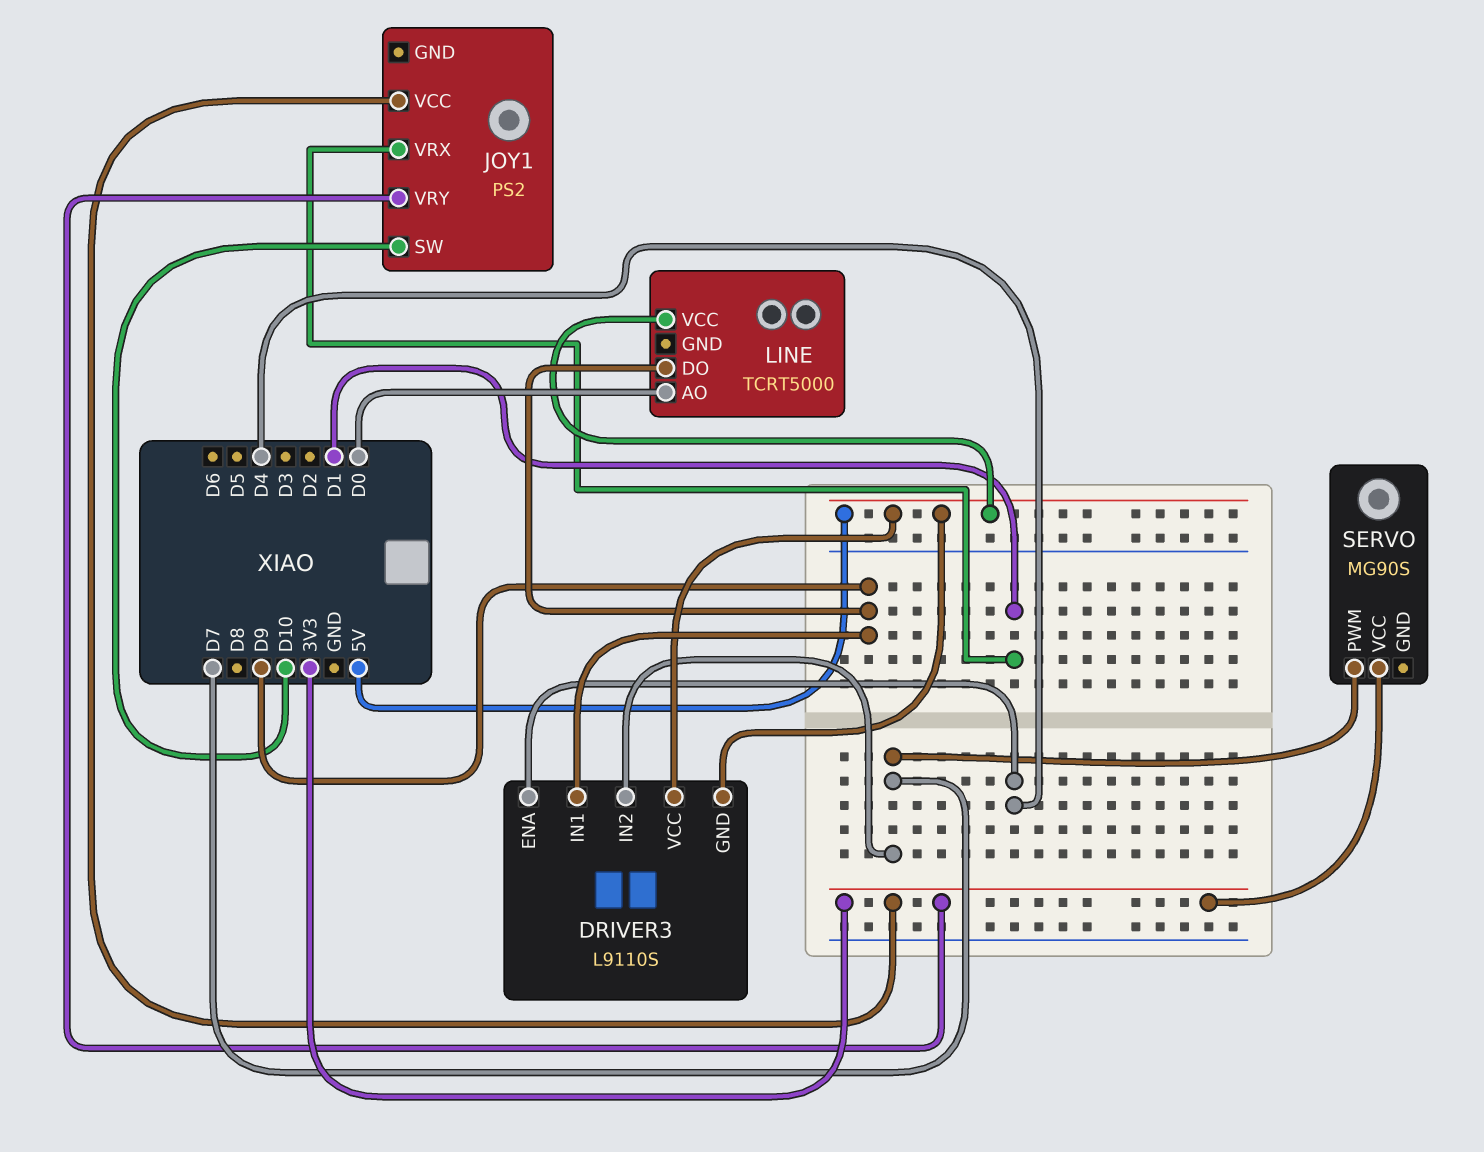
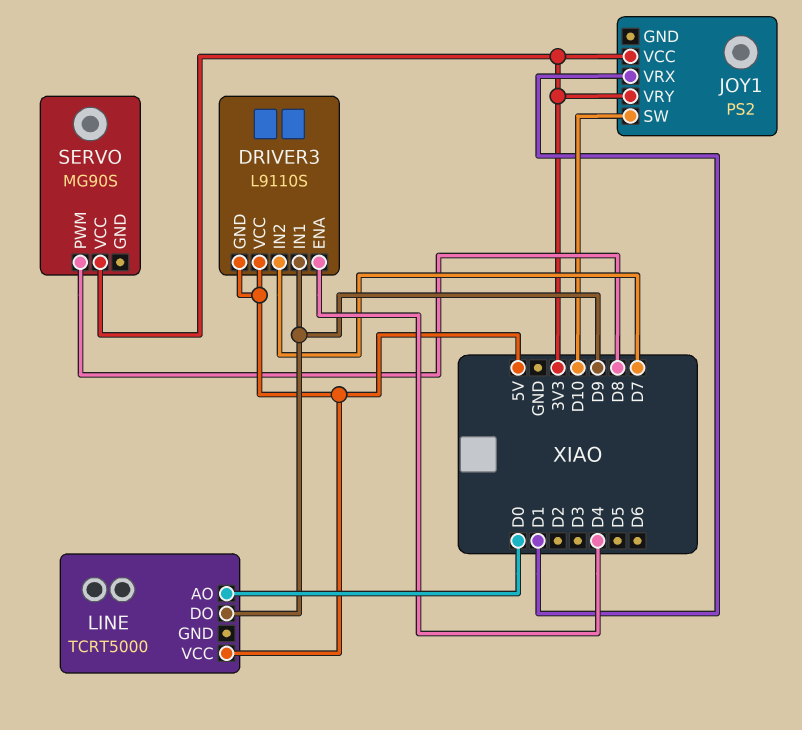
SERVO pin PWM: D7 -> D8

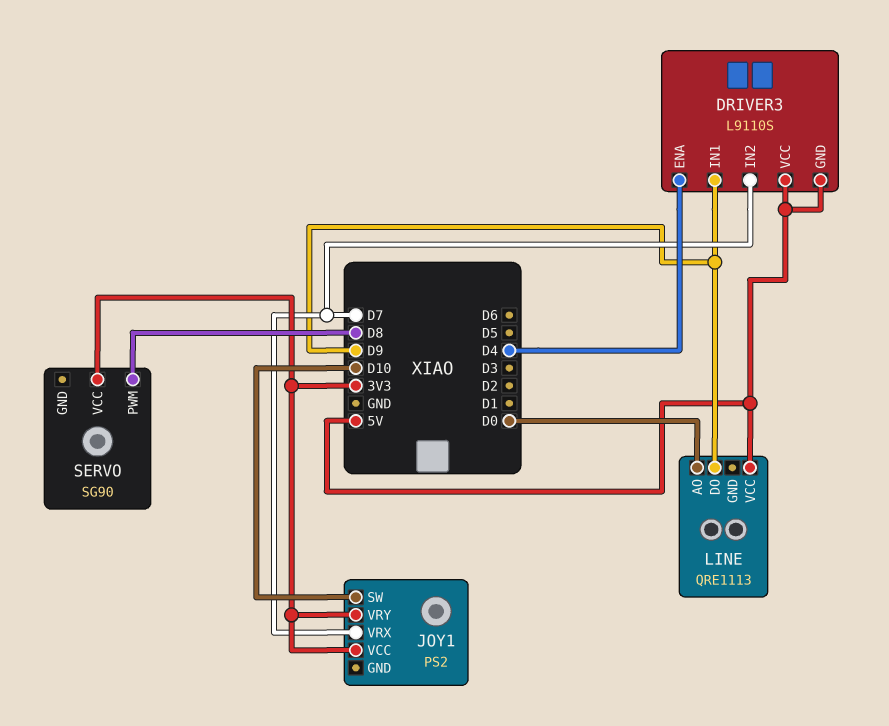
JOY1 pin VRX: D1 -> D7
LINE: TCRT5000 -> QRE1113
SERVO: MG90S -> SG90

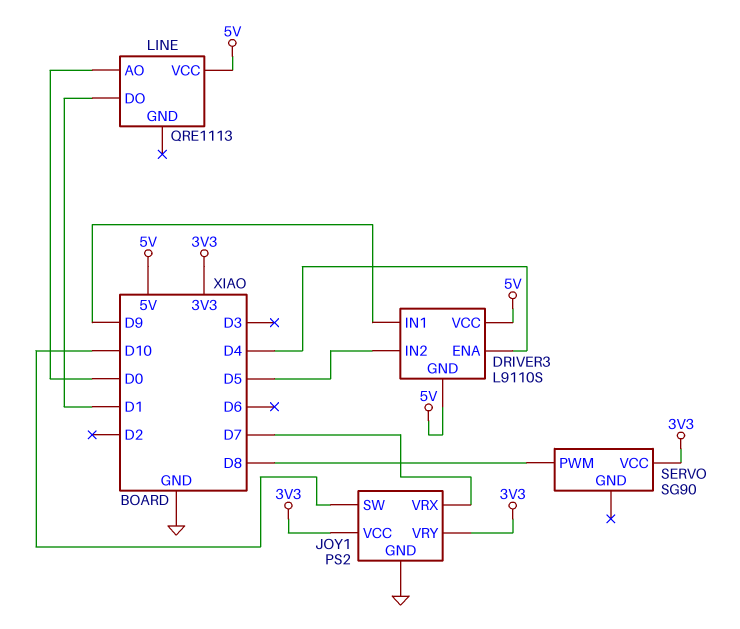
DRIVER3 pin IN2: D7 -> D5
JOY1 pin GND: none -> GND
LINE pin DO: D9 -> D1

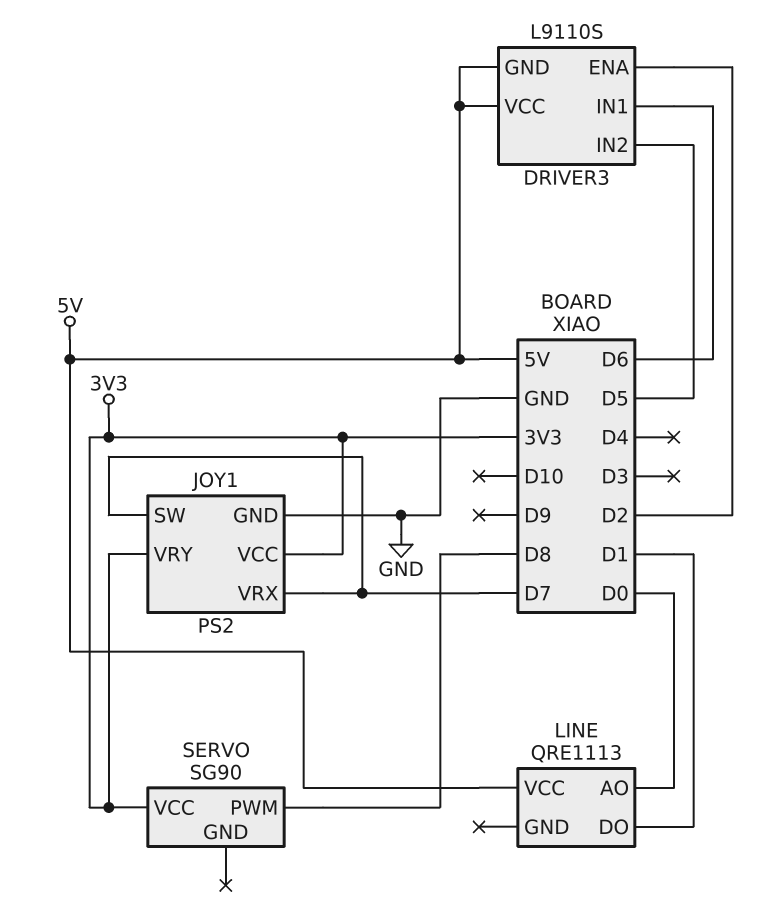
DRIVER3 pin ENA: D4 -> D2
DRIVER3 pin IN1: D9 -> D6
JOY1 pin SW: D10 -> D7

